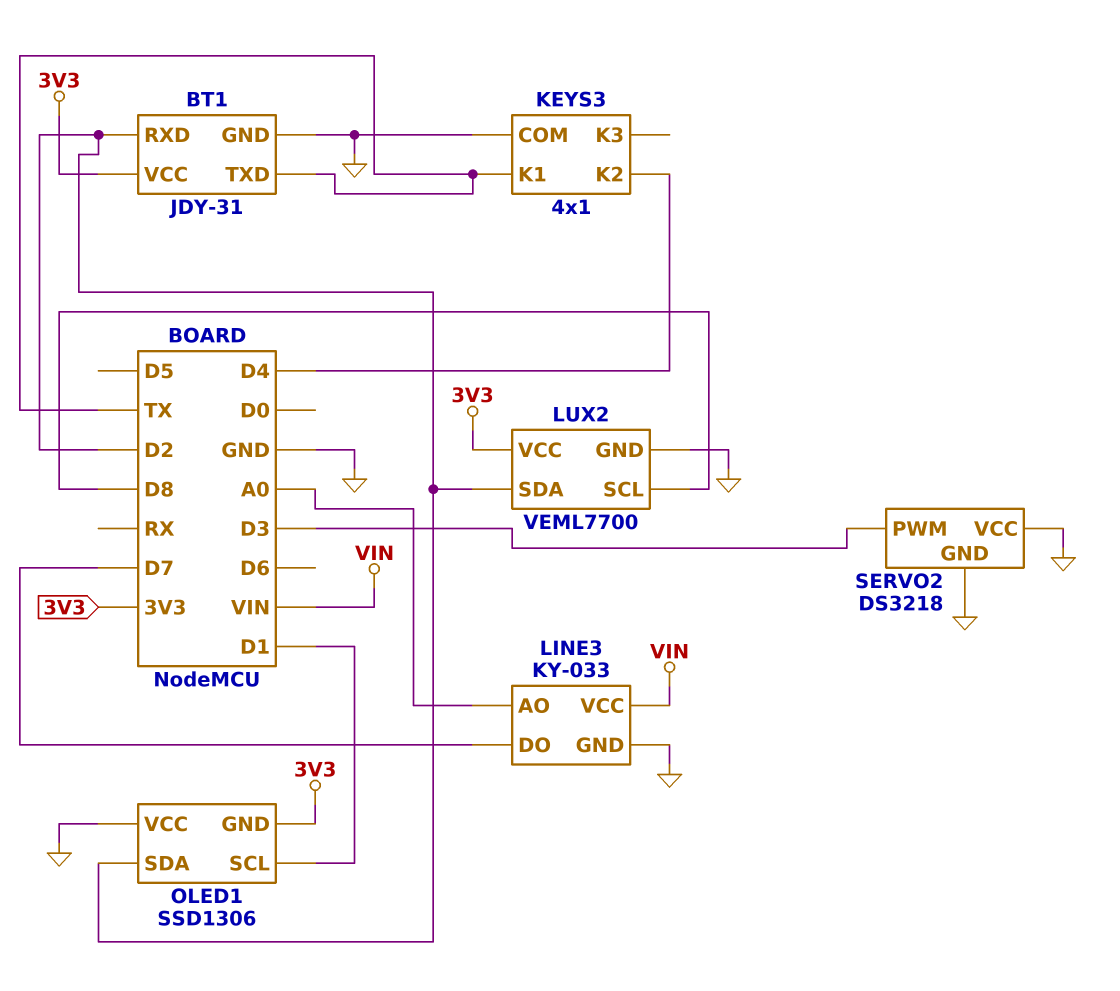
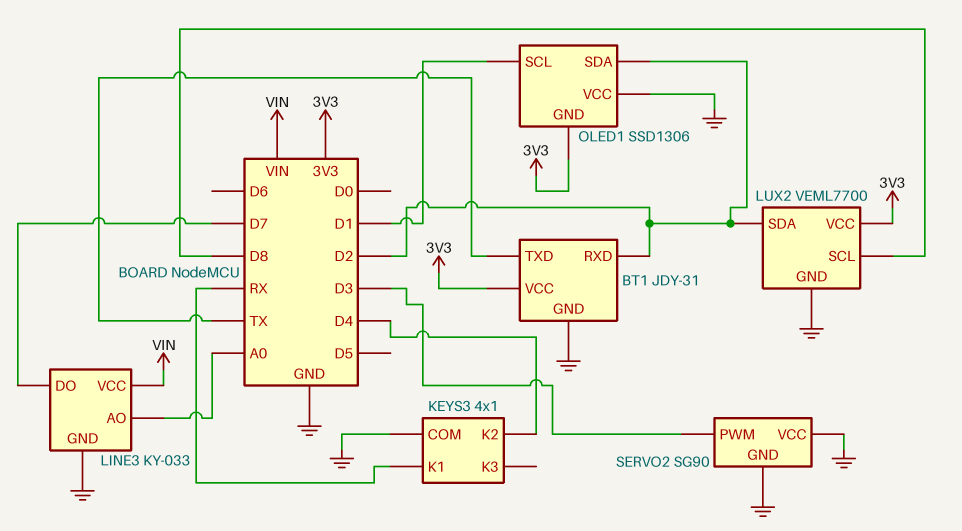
KEYS3 pin K1: TX -> RX
SERVO2: DS3218 -> SG90

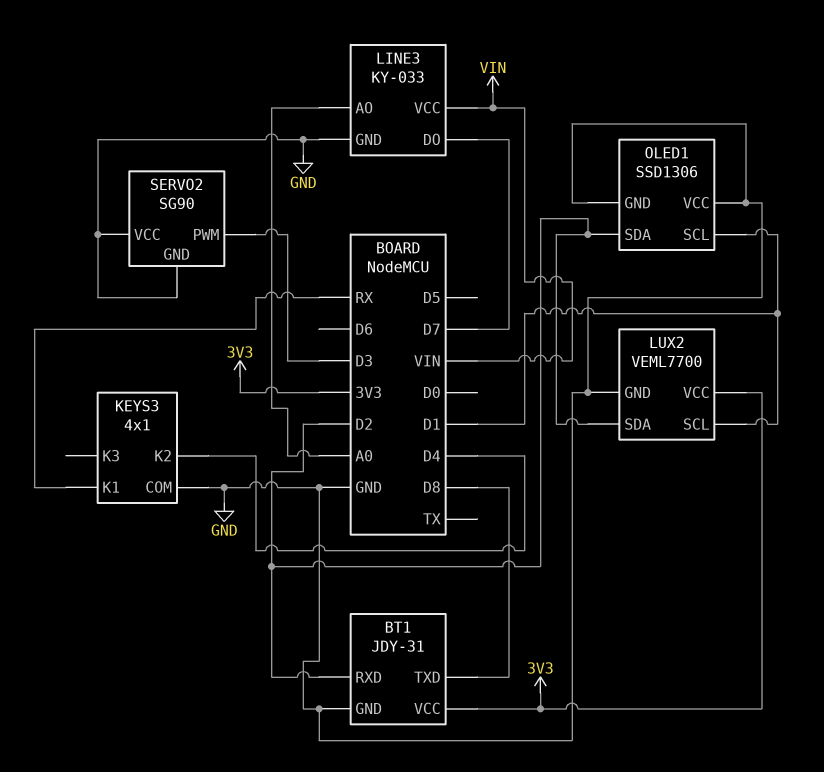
BT1 pin TXD: TX -> D8
LUX2 pin SCL: D8 -> D1
OLED1 pin GND: 3V3 -> GND

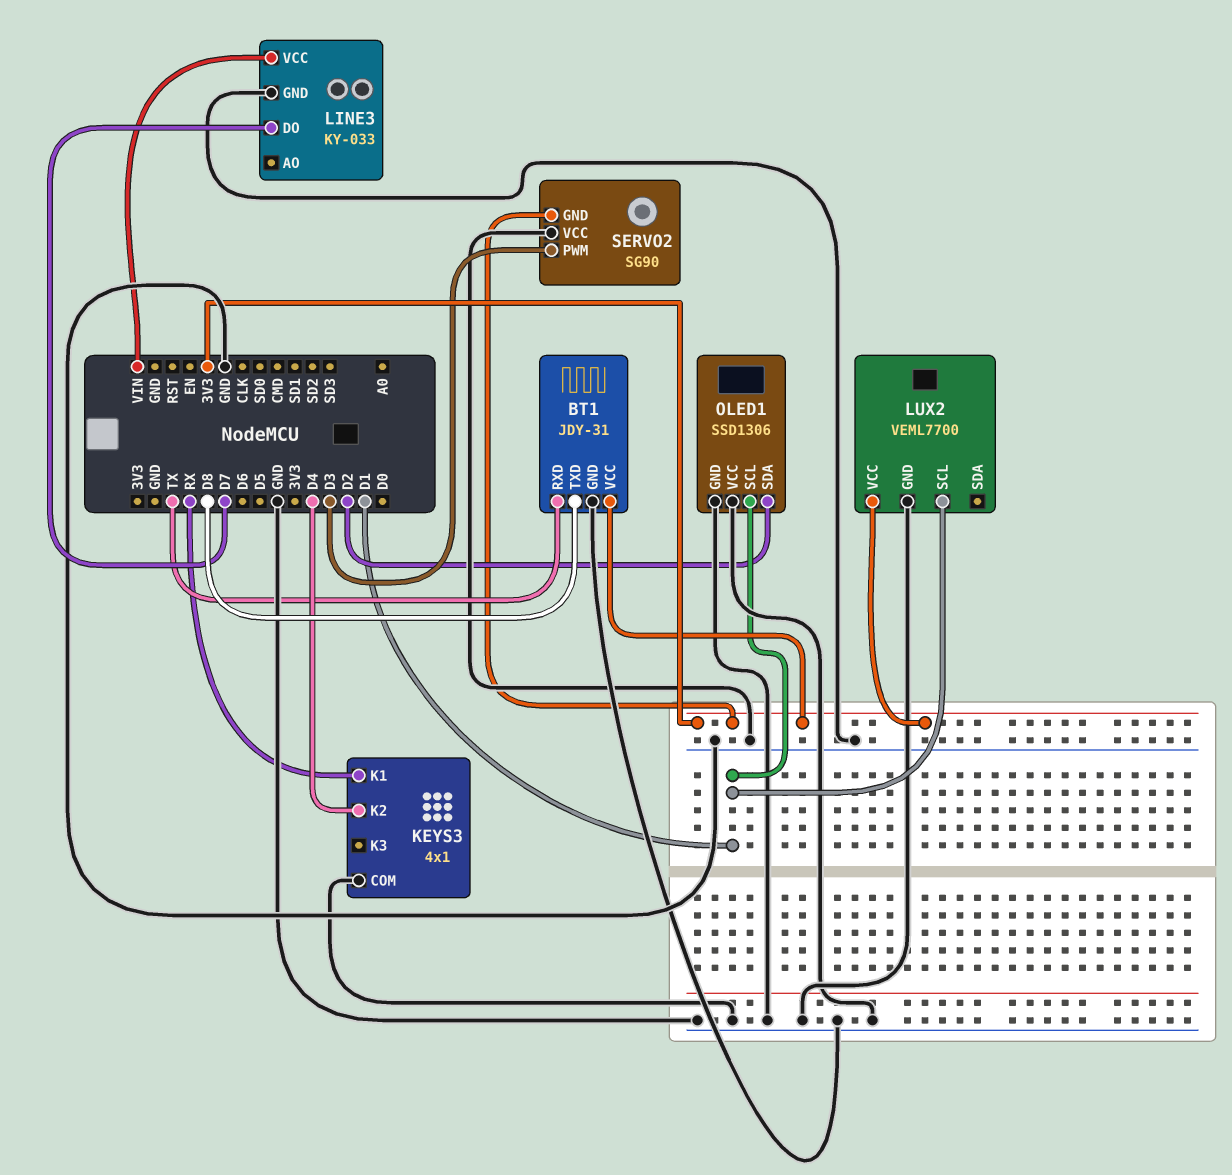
BT1 pin RXD: D2 -> TX
LINE3 pin AO: A0 -> none
LUX2 pin SDA: D2 -> none
SERVO2 pin GND: GND -> 3V3

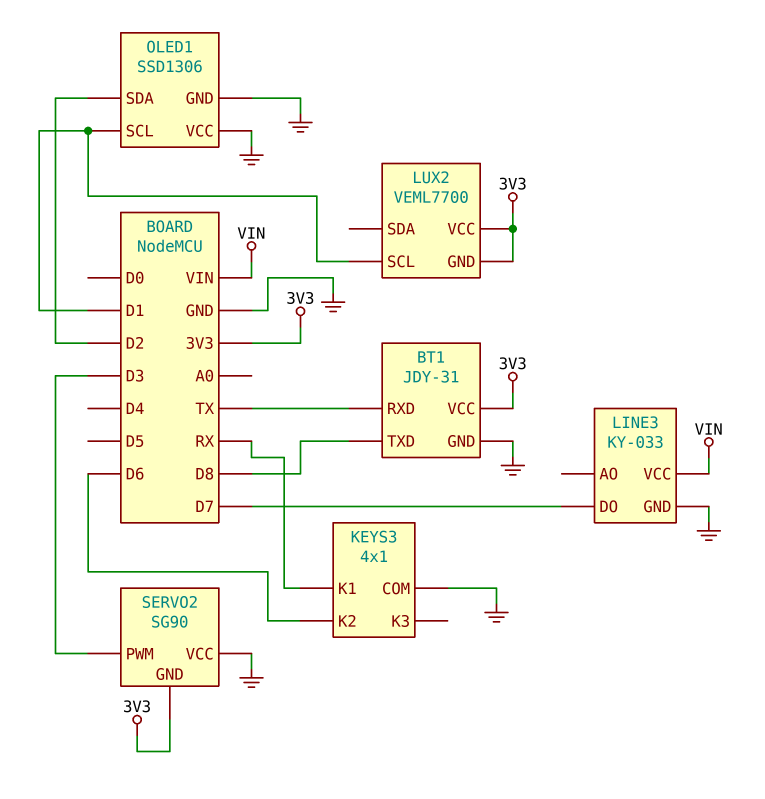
KEYS3 pin K2: D4 -> D6
LUX2 pin GND: GND -> 3V3

